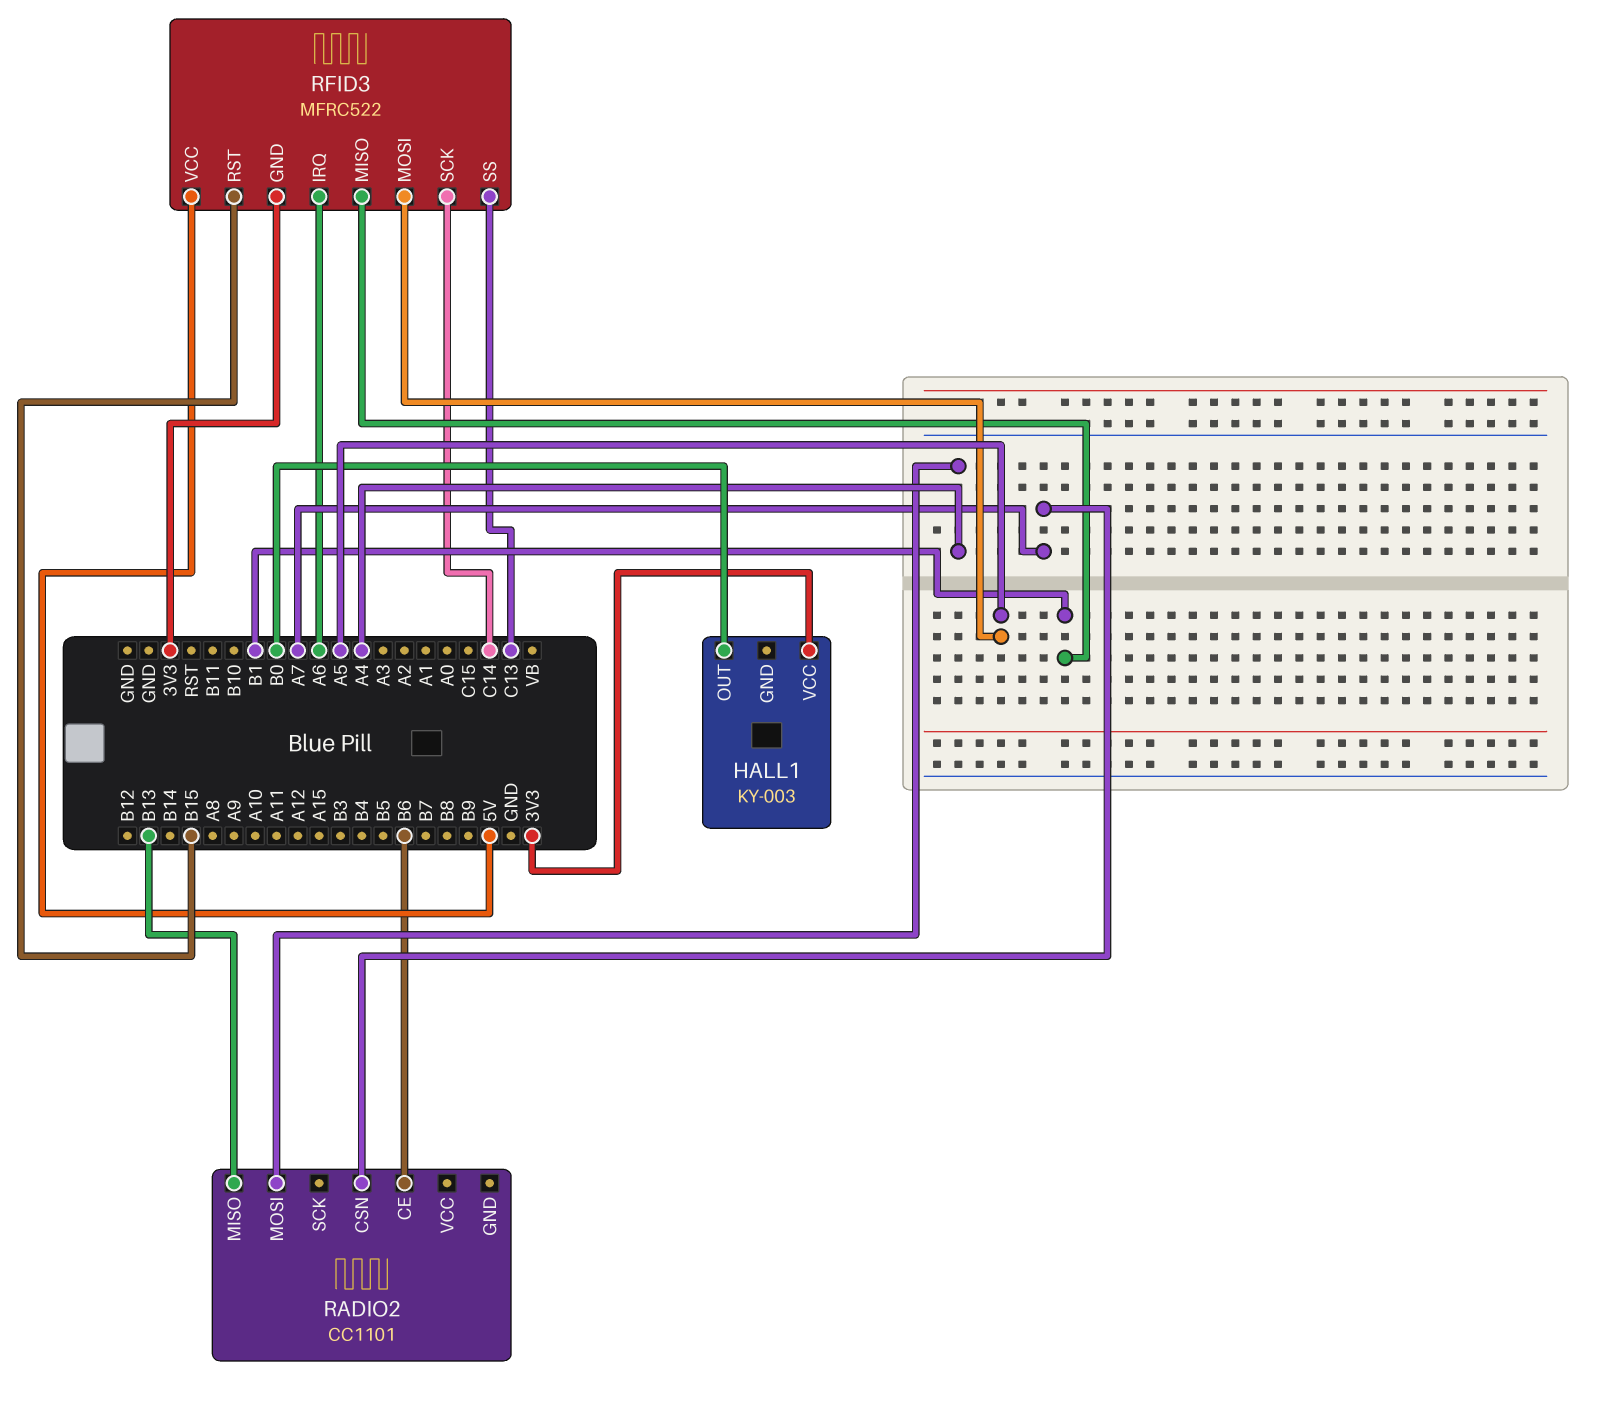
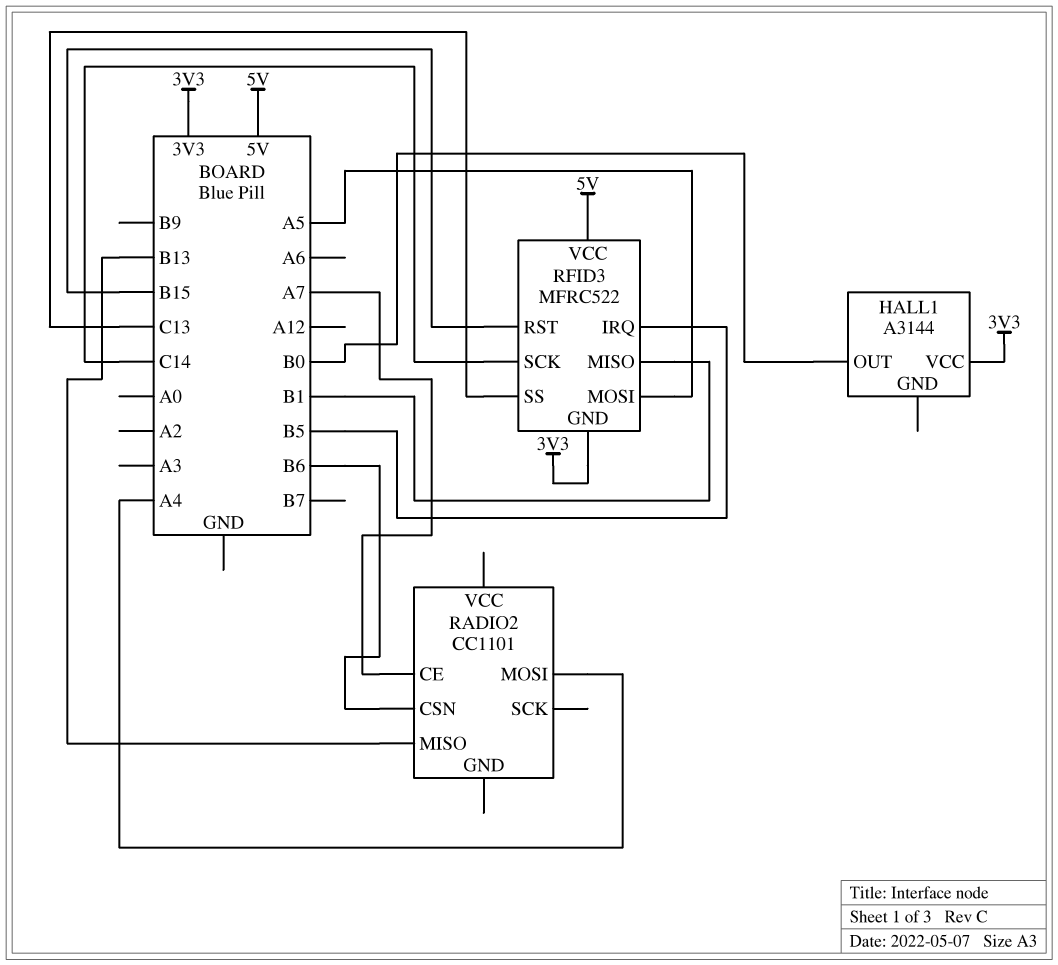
HALL1: KY-003 -> A3144
RADIO2 pin CE: B6 -> A7
RADIO2 pin CSN: A7 -> B6
RFID3 pin IRQ: A6 -> B5

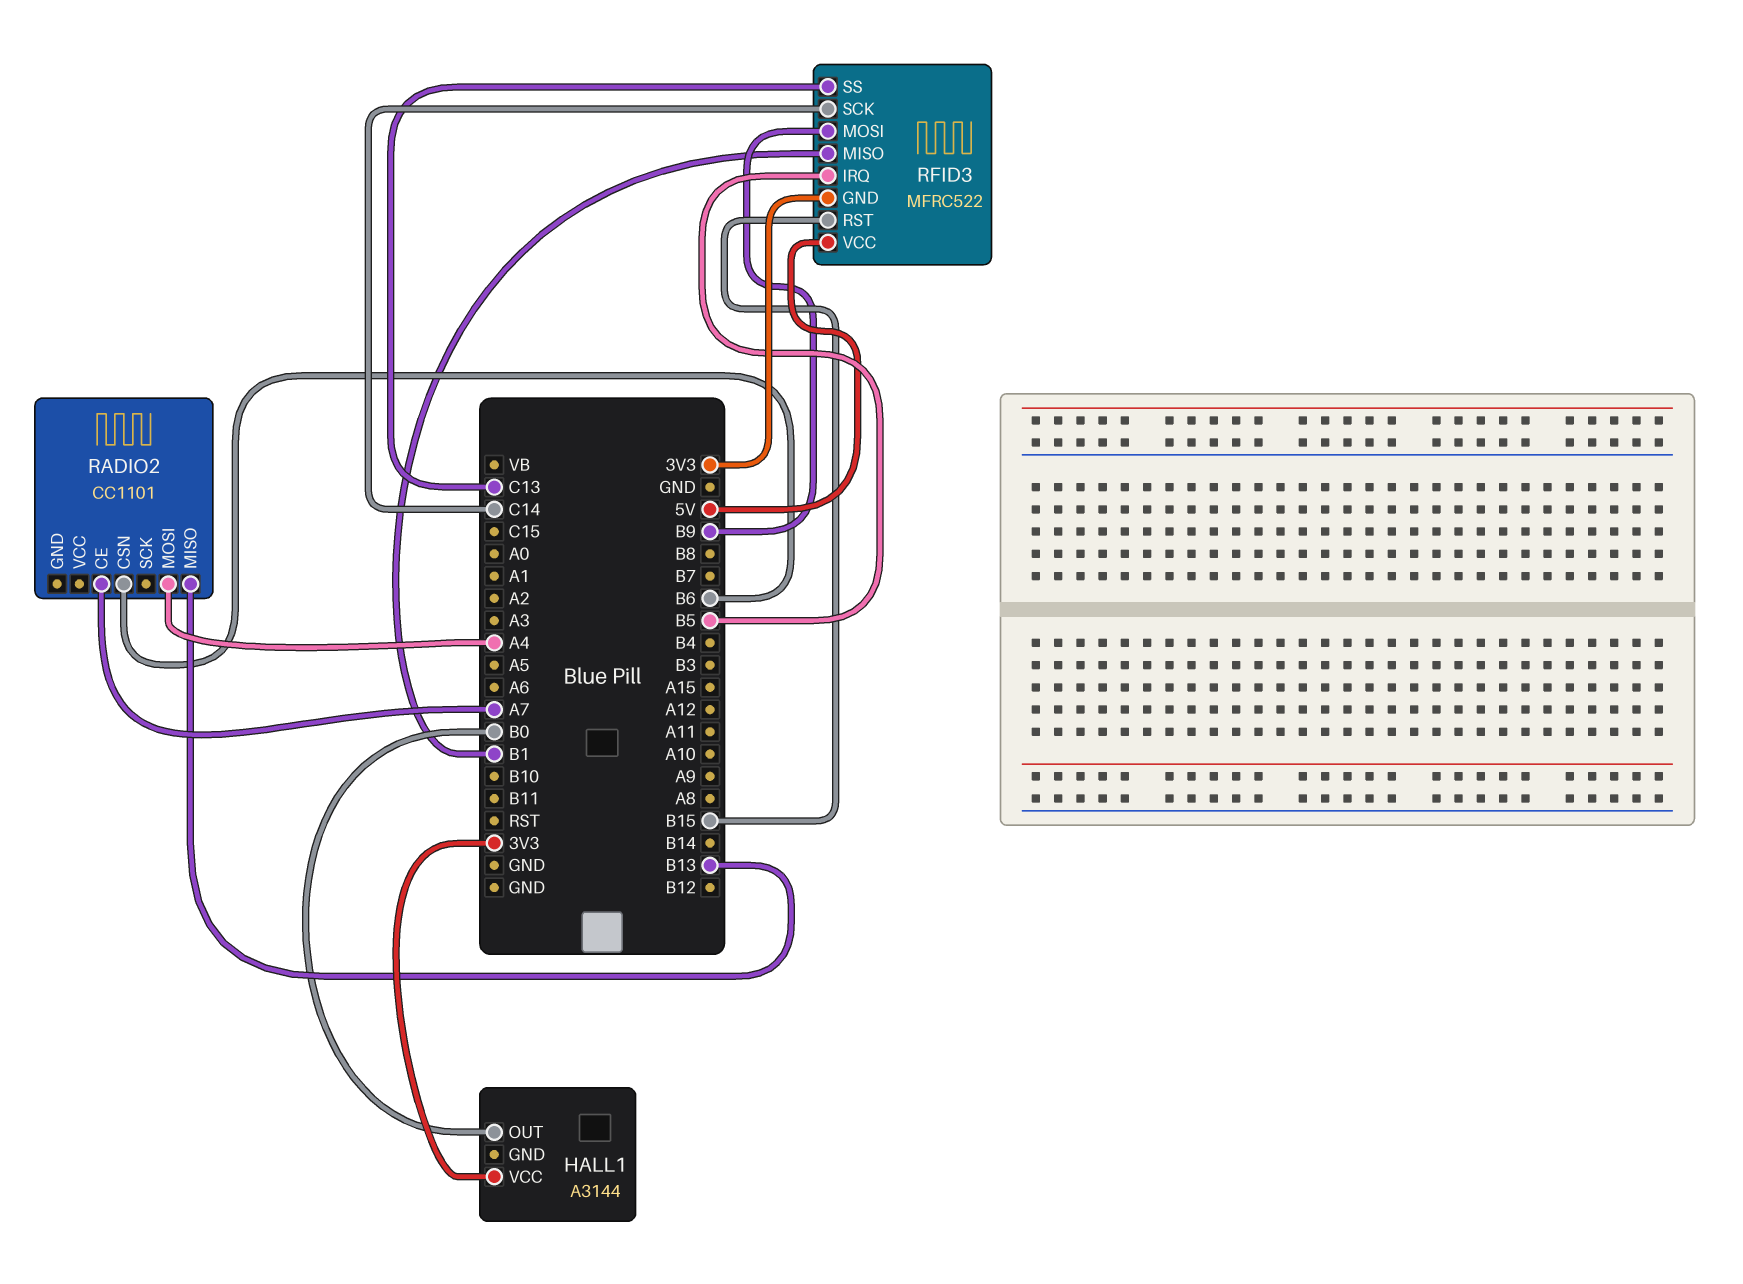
RFID3 pin MOSI: A5 -> B9

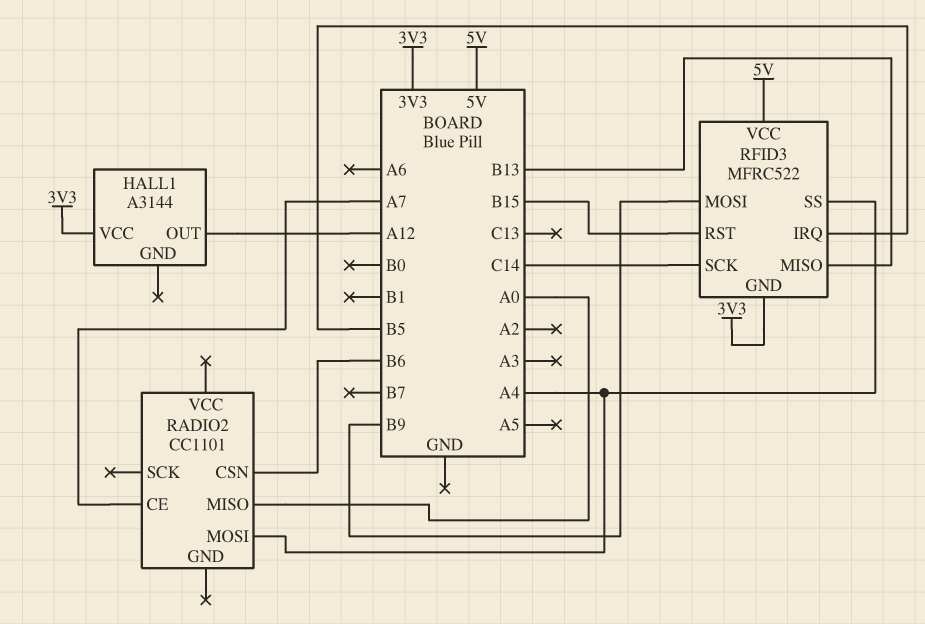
HALL1 pin OUT: B0 -> A12
RADIO2 pin MISO: B13 -> A0
RFID3 pin MISO: B1 -> B13
RFID3 pin SS: C13 -> A4

